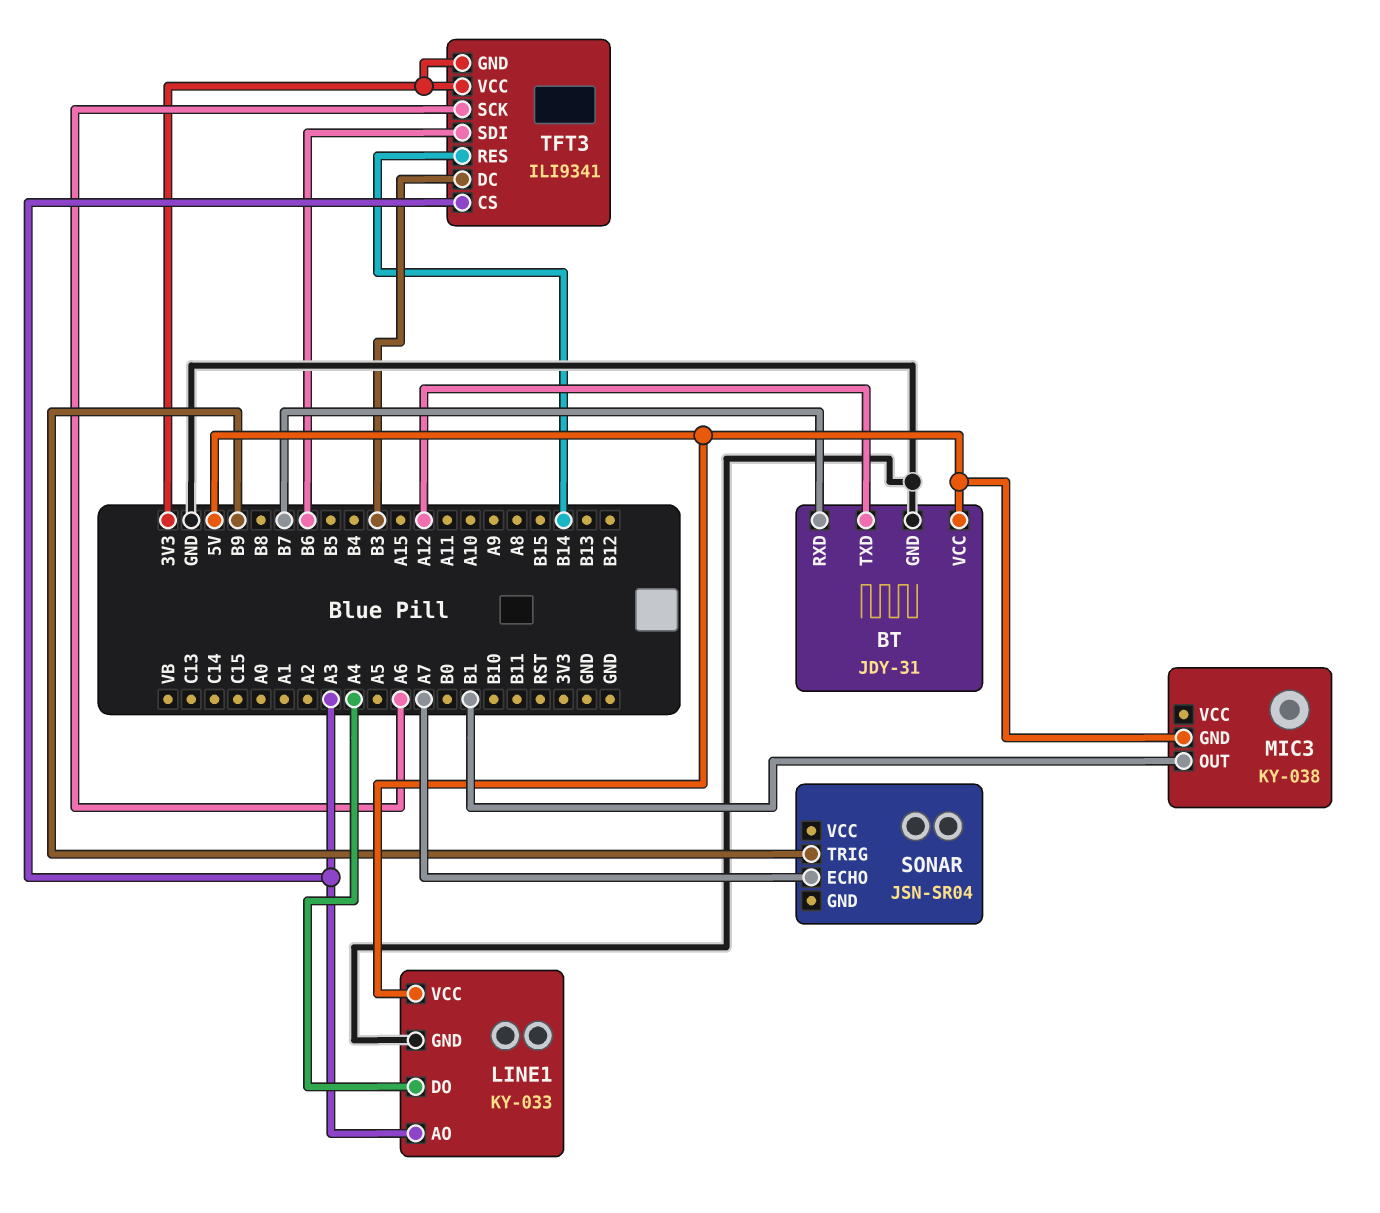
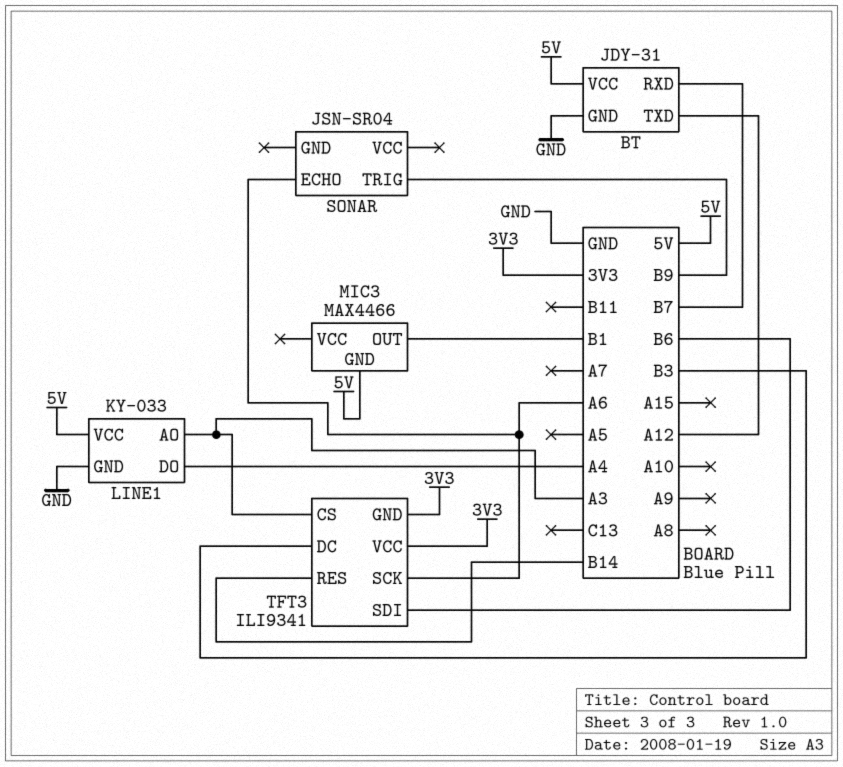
MIC3: KY-038 -> MAX4466
SONAR pin ECHO: A7 -> A6

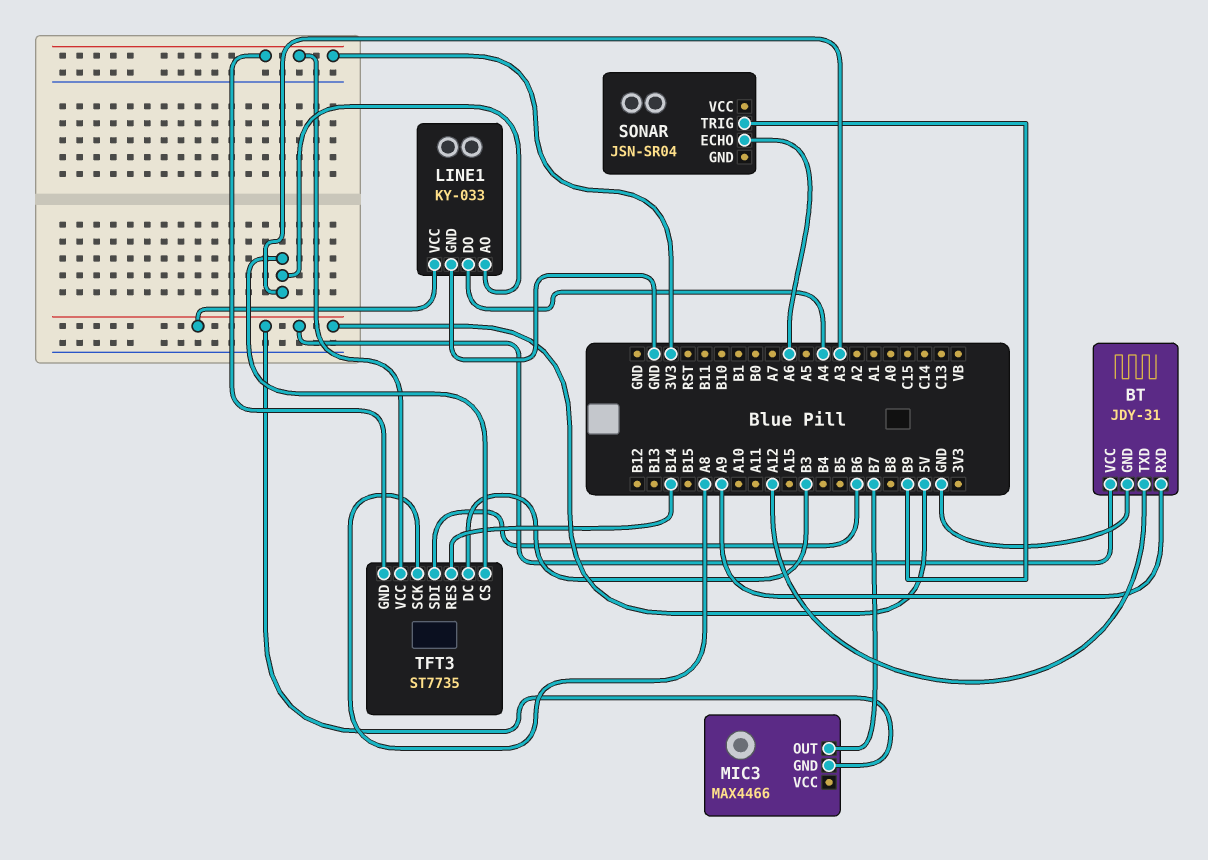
BT pin RXD: B7 -> A9
MIC3 pin OUT: B1 -> B7
TFT3: ILI9341 -> ST7735
TFT3 pin SCK: A6 -> A8

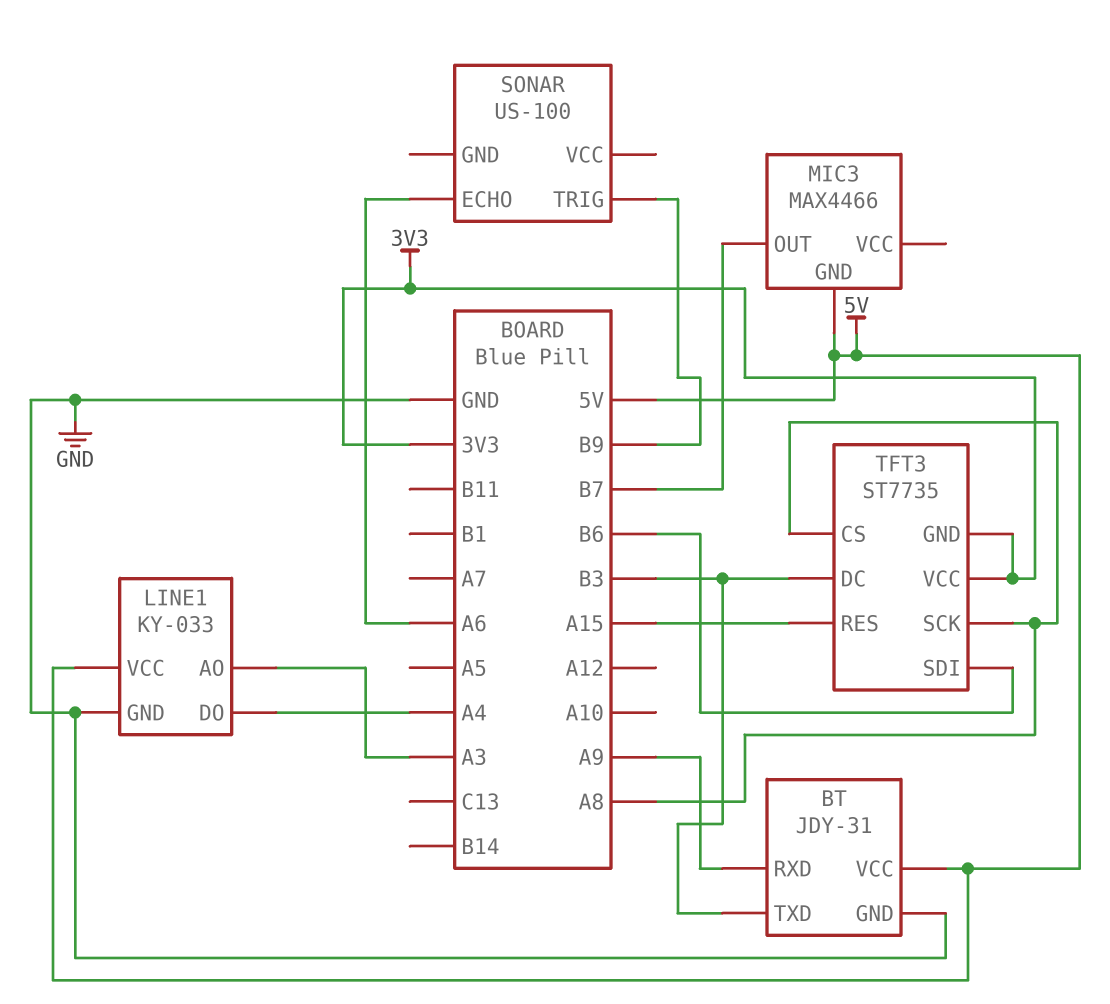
BT pin TXD: A12 -> B3
SONAR: JSN-SR04 -> US-100
TFT3 pin CS: A3 -> A8
TFT3 pin RES: B14 -> A15

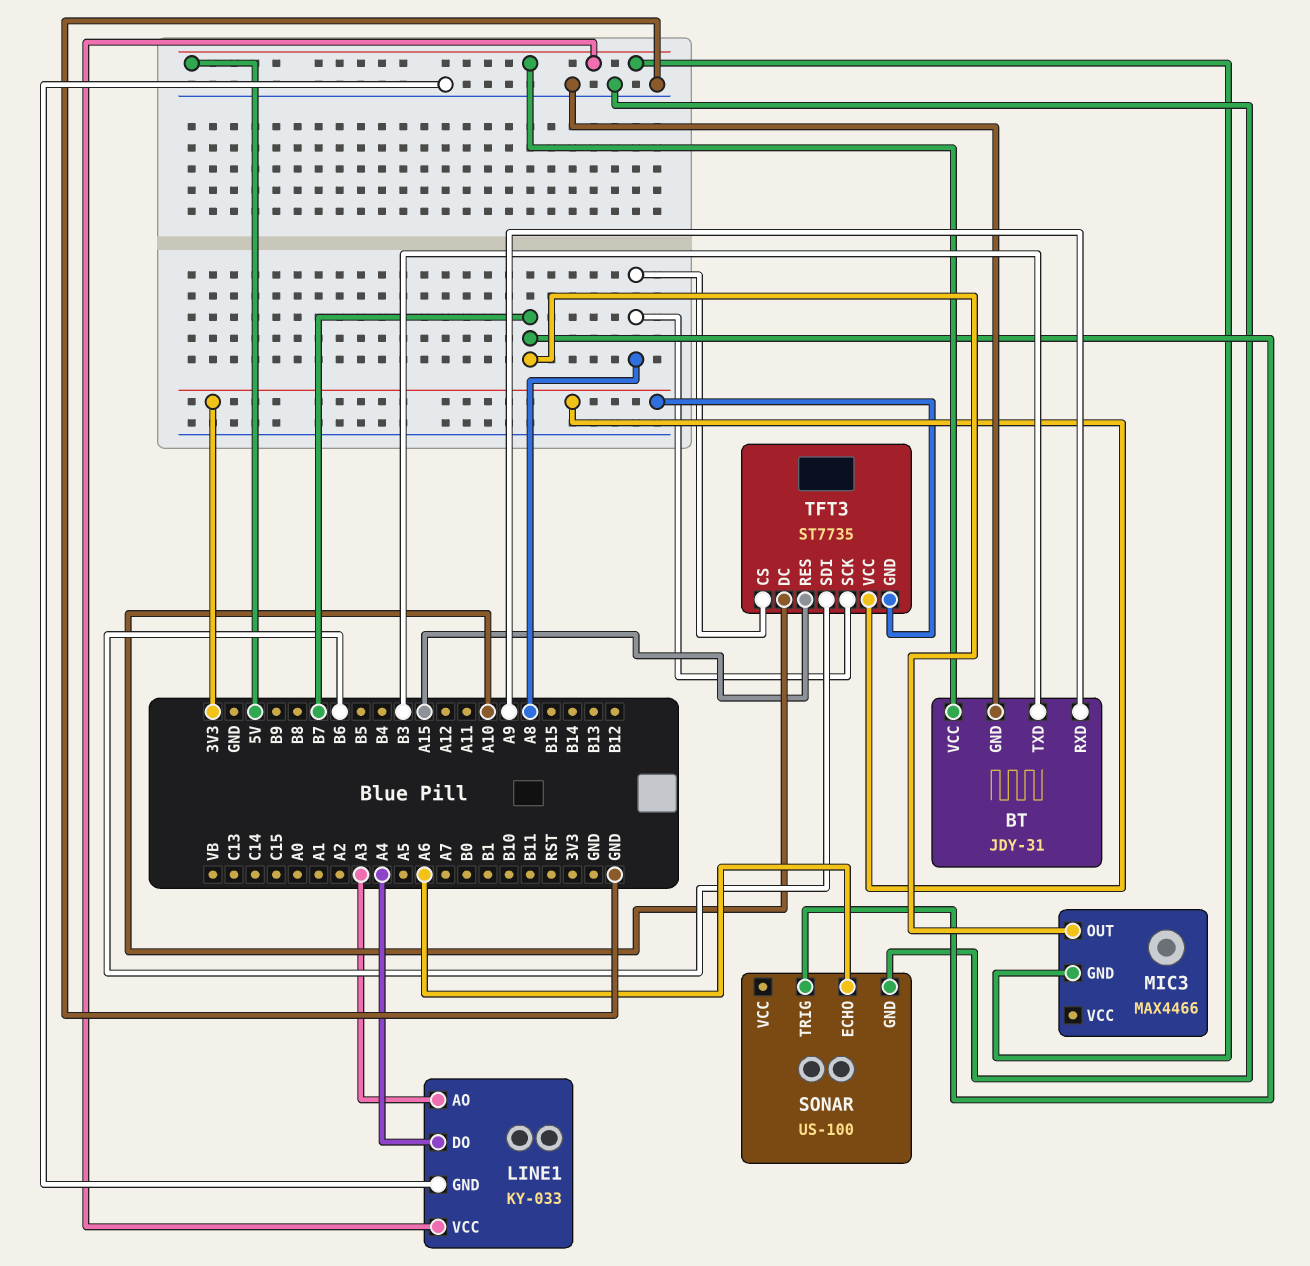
SONAR pin GND: none -> GND
SONAR pin TRIG: B9 -> B7
TFT3 pin DC: B3 -> A10

